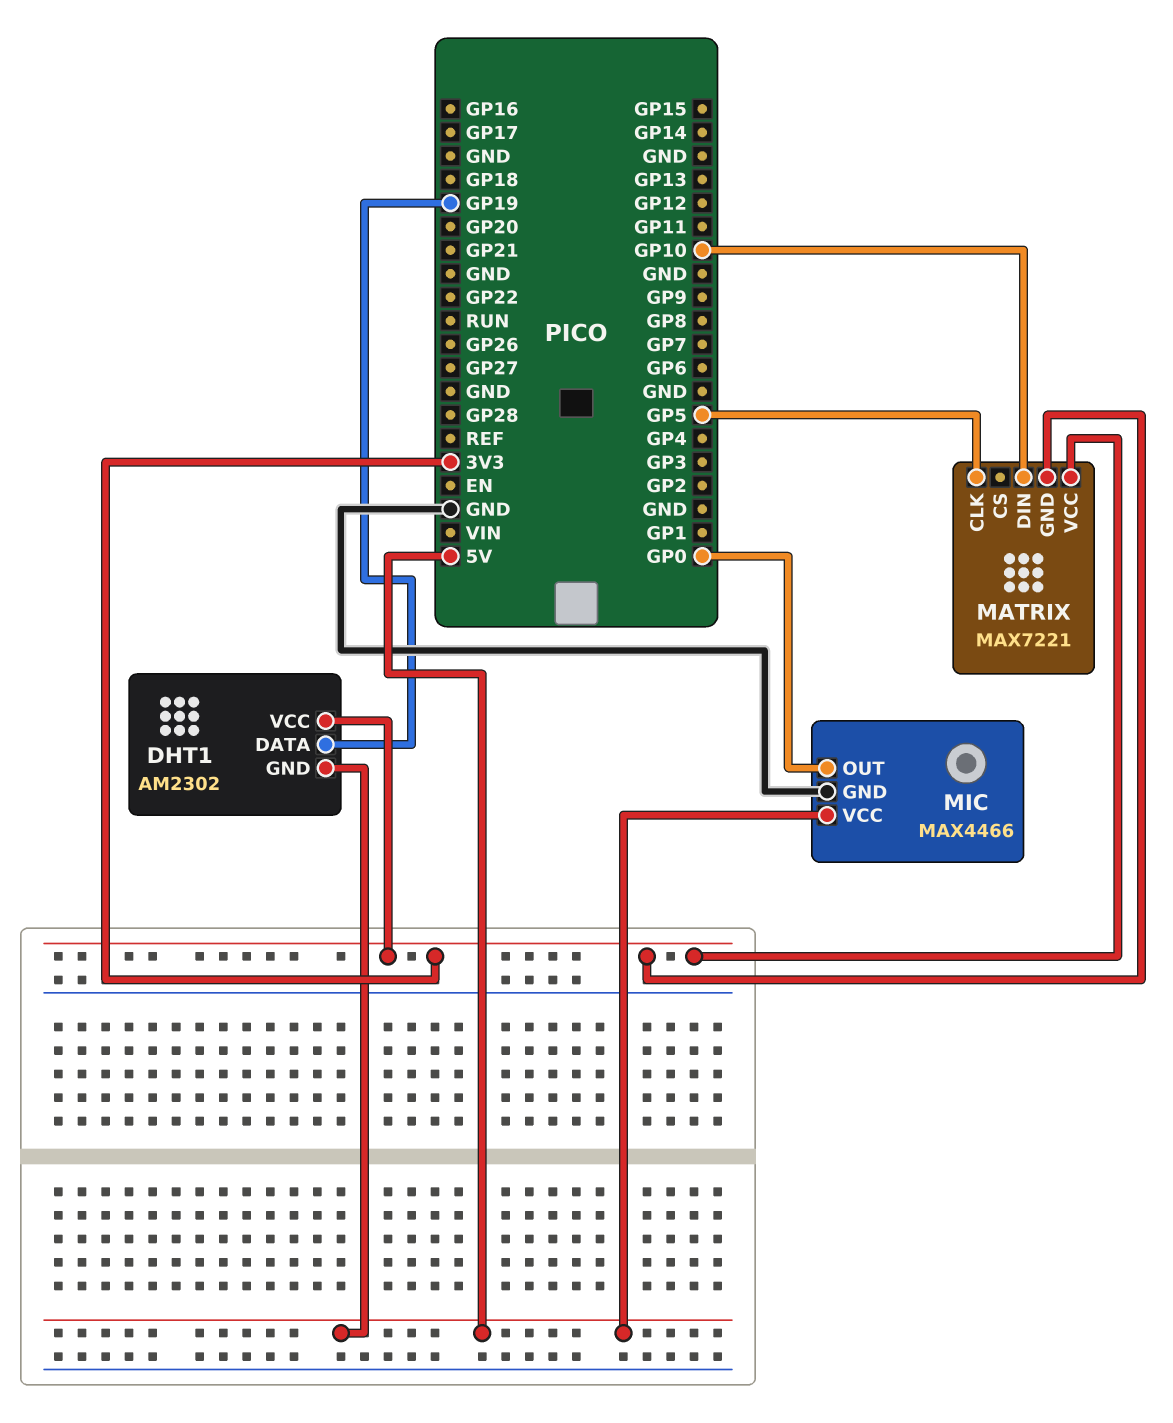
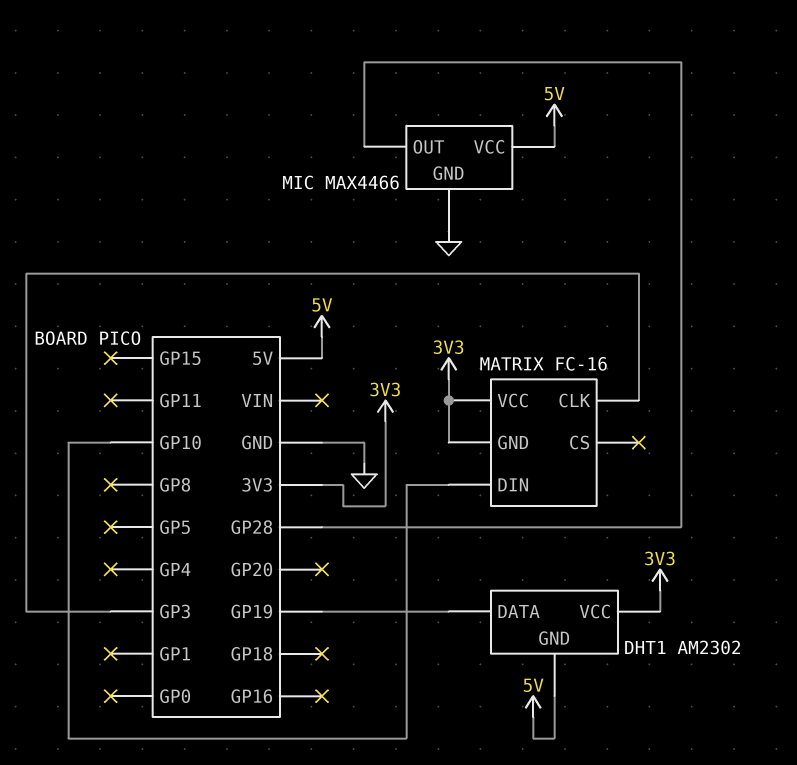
MATRIX: MAX7221 -> FC-16
MATRIX pin CLK: GP5 -> GP3
MIC pin OUT: GP0 -> GP28

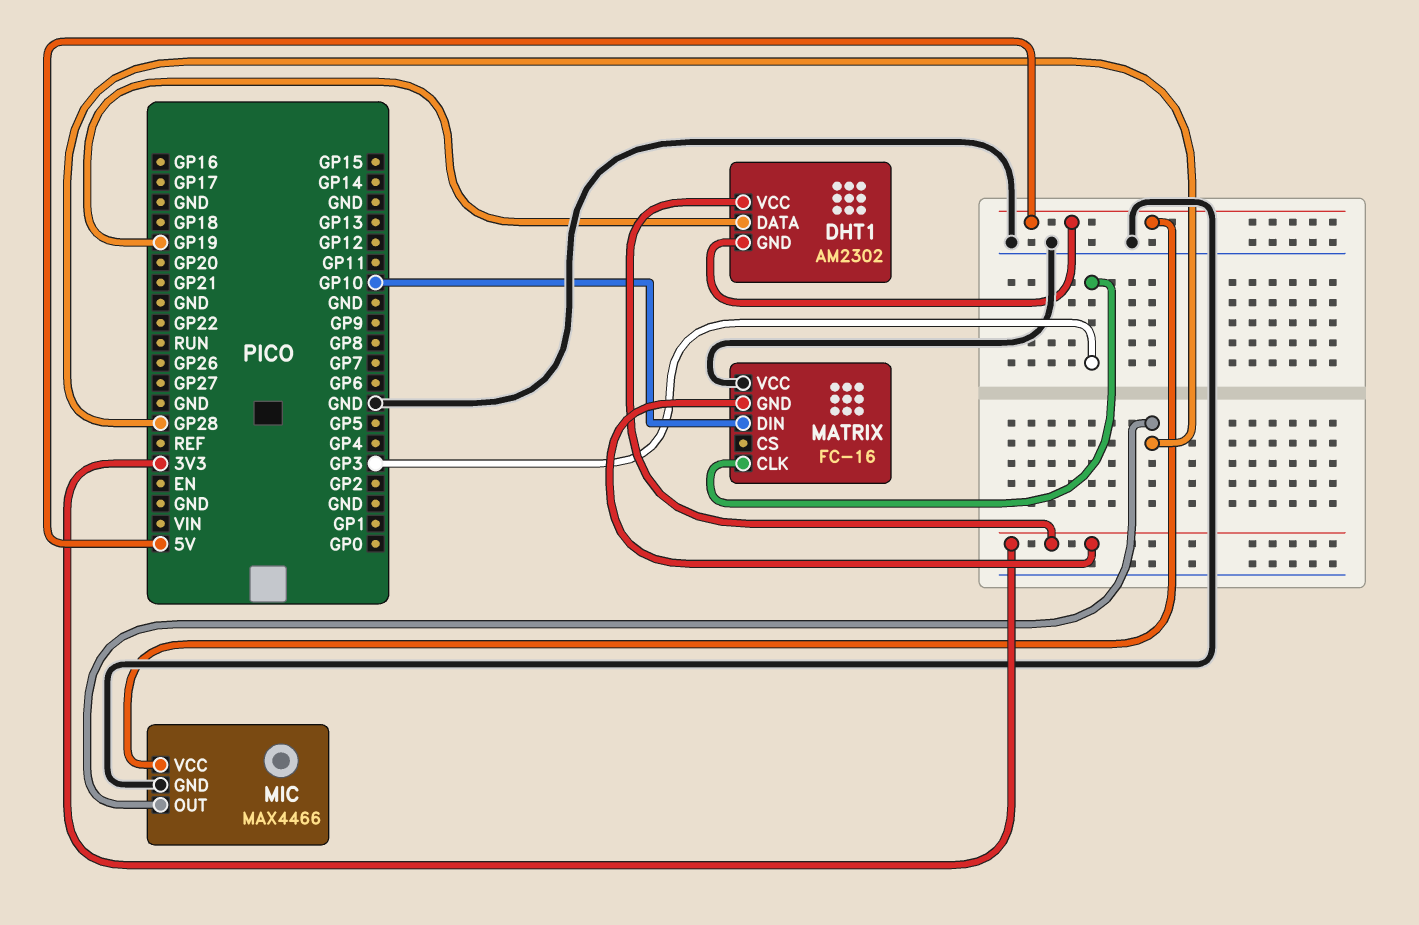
MATRIX pin VCC: 3V3 -> GND

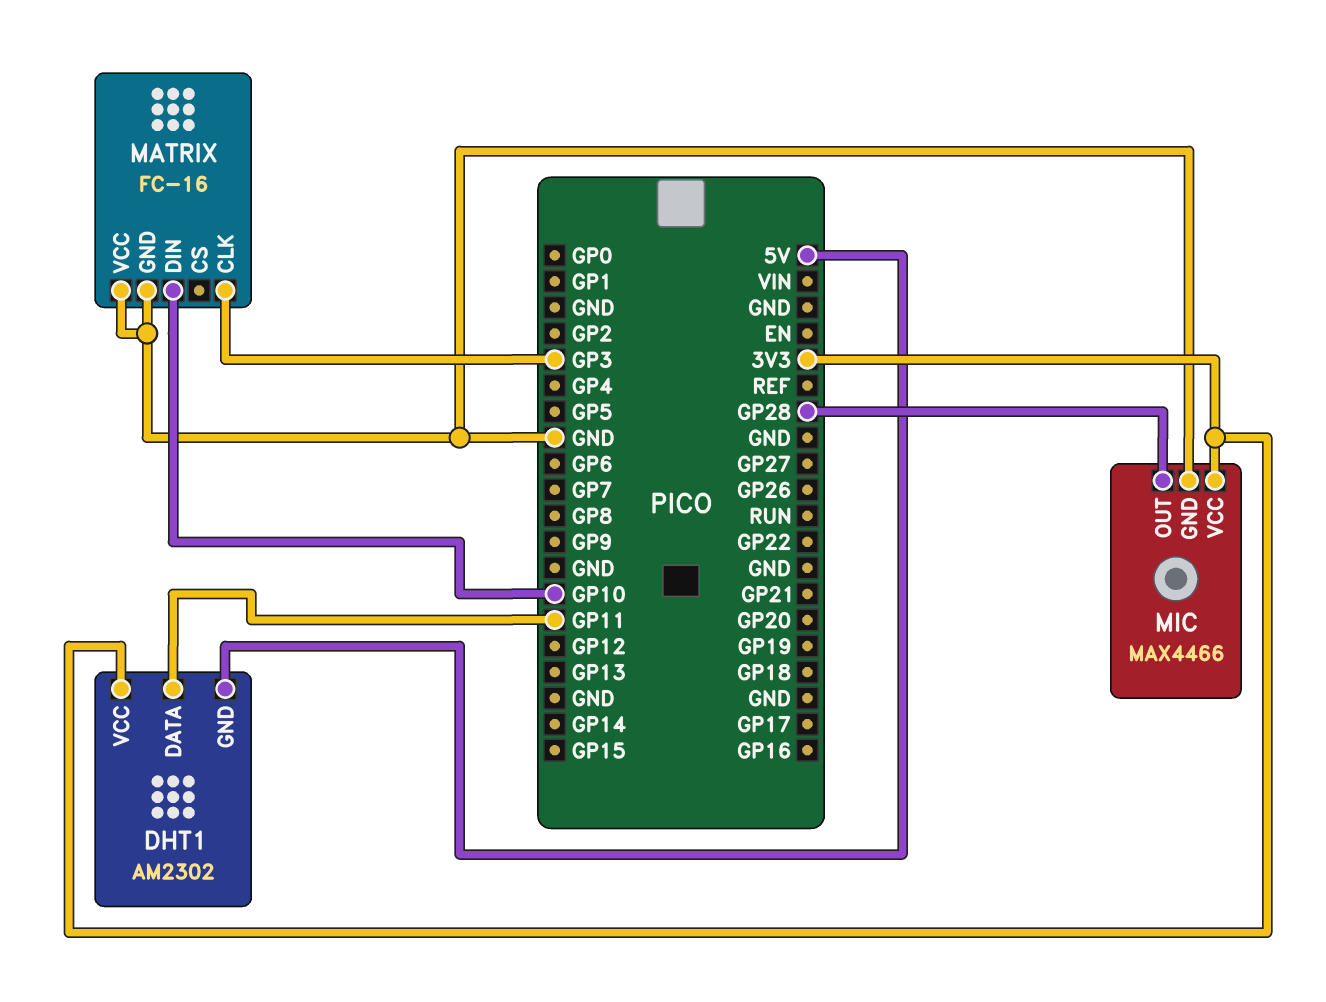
DHT1 pin DATA: GP19 -> GP11
MATRIX pin GND: 3V3 -> GND
MIC pin VCC: 5V -> 3V3

